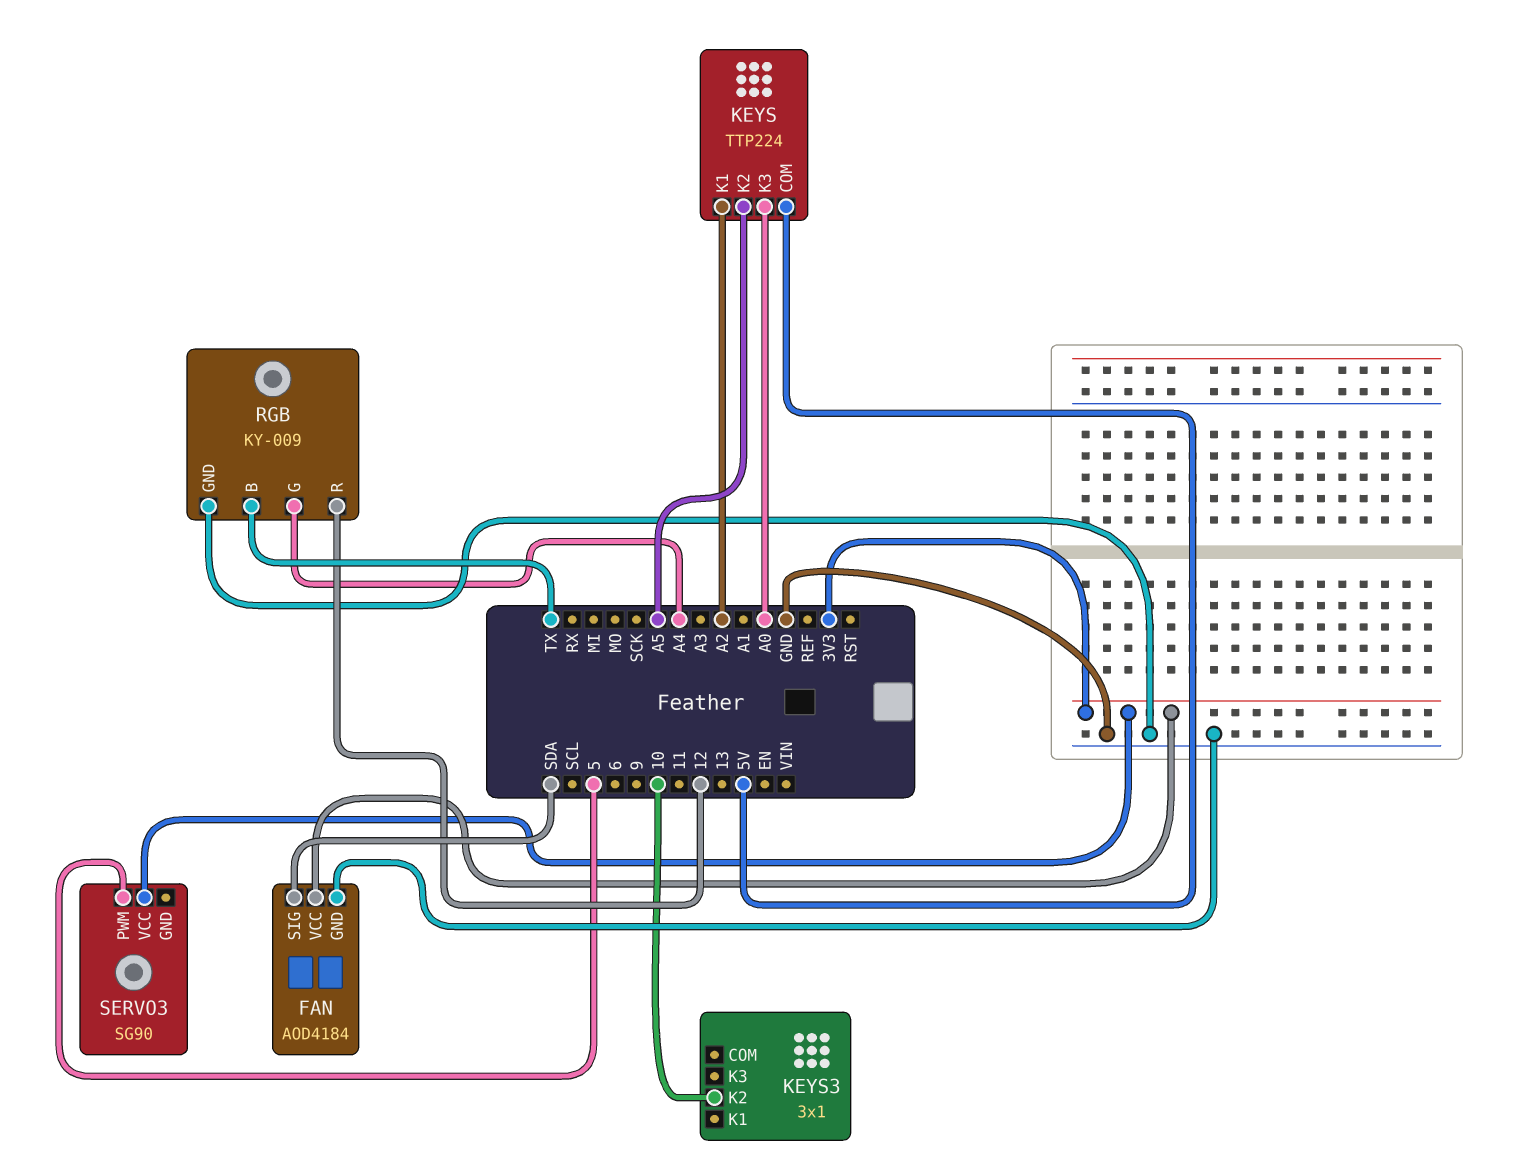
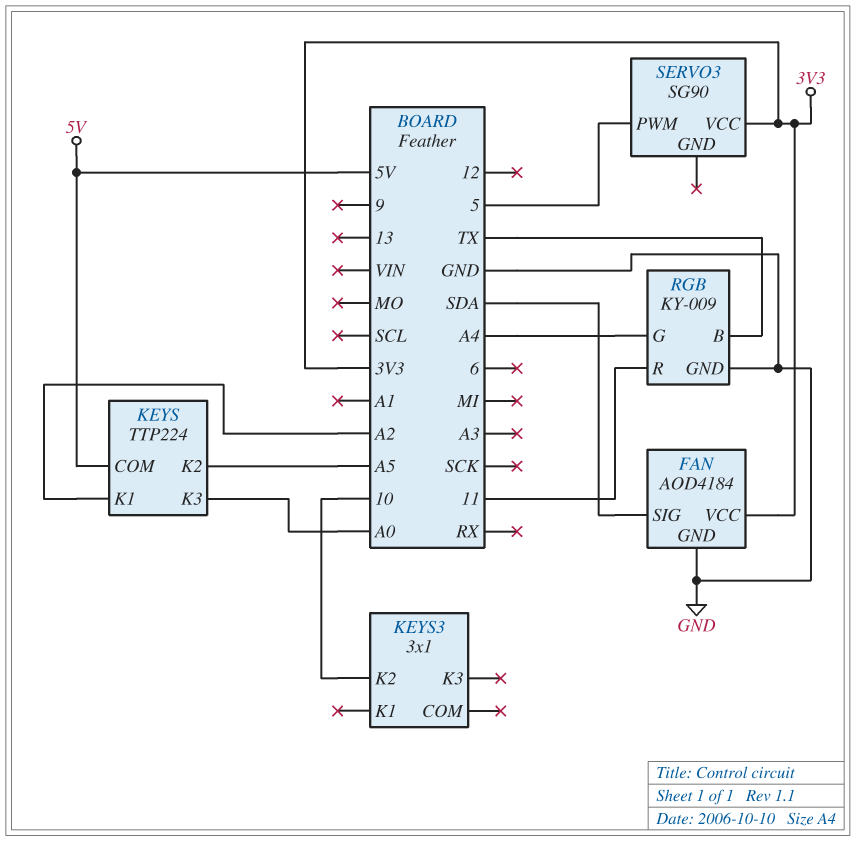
RGB pin R: 12 -> 11

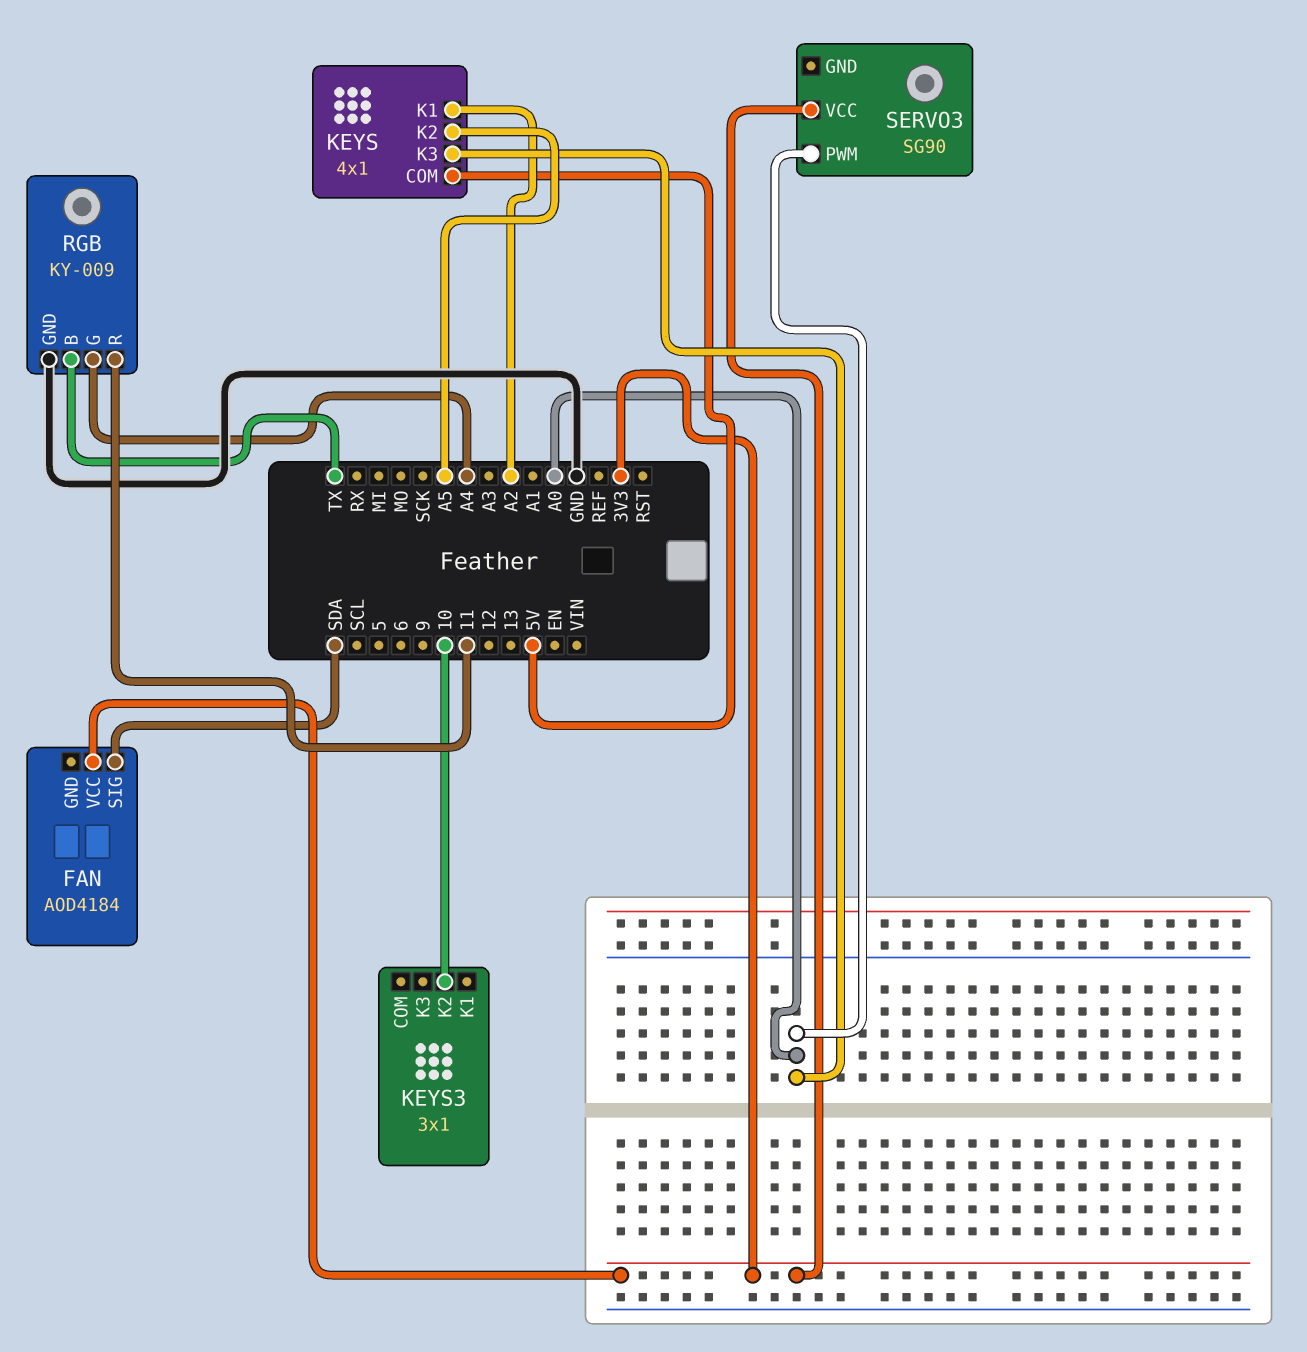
FAN pin GND: GND -> none
KEYS: TTP224 -> 4x1
SERVO3 pin PWM: 5 -> A0

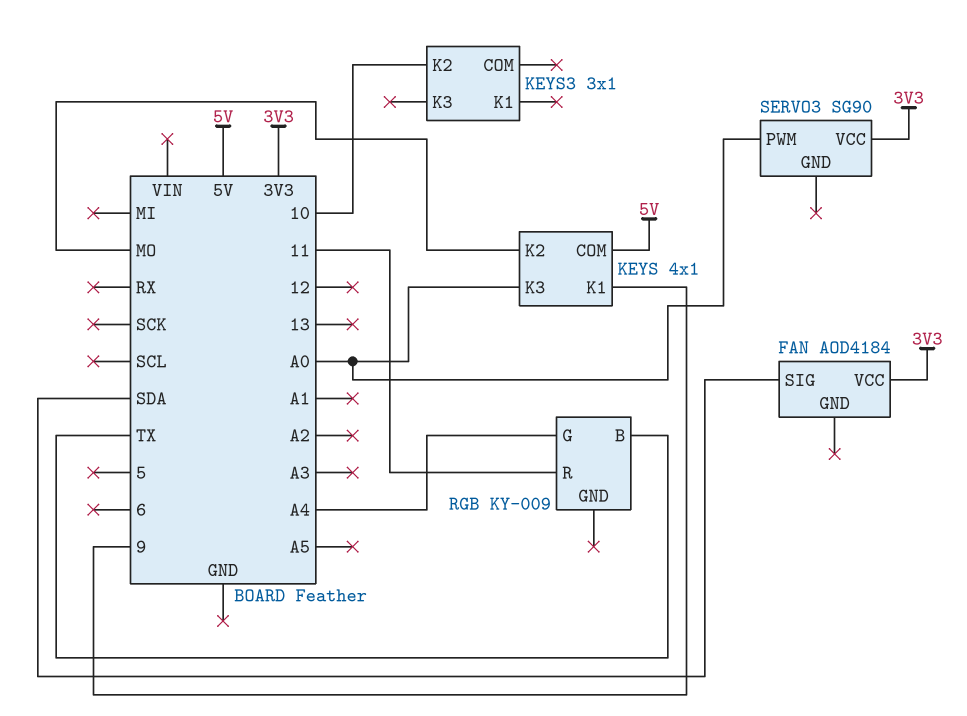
KEYS pin K1: A2 -> 9
KEYS pin K2: A5 -> MO
RGB pin GND: GND -> none

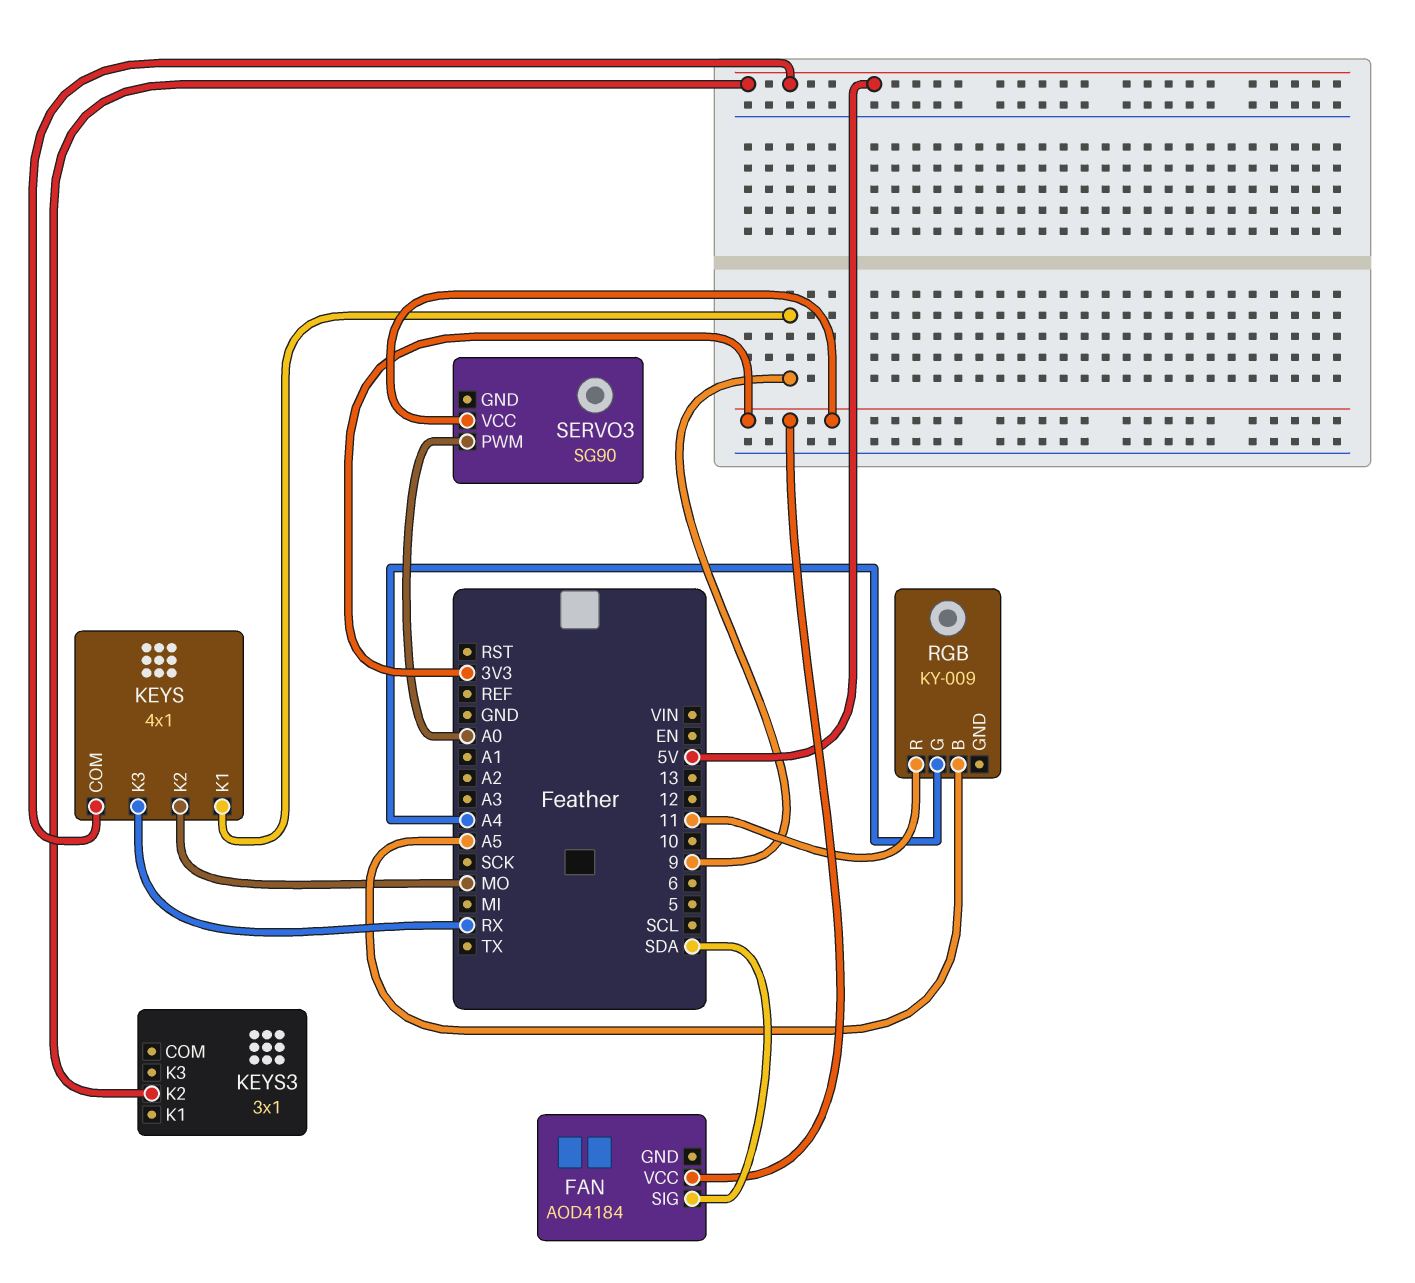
KEYS pin K3: A0 -> RX
KEYS3 pin K2: 10 -> 5V
RGB pin B: TX -> A5

